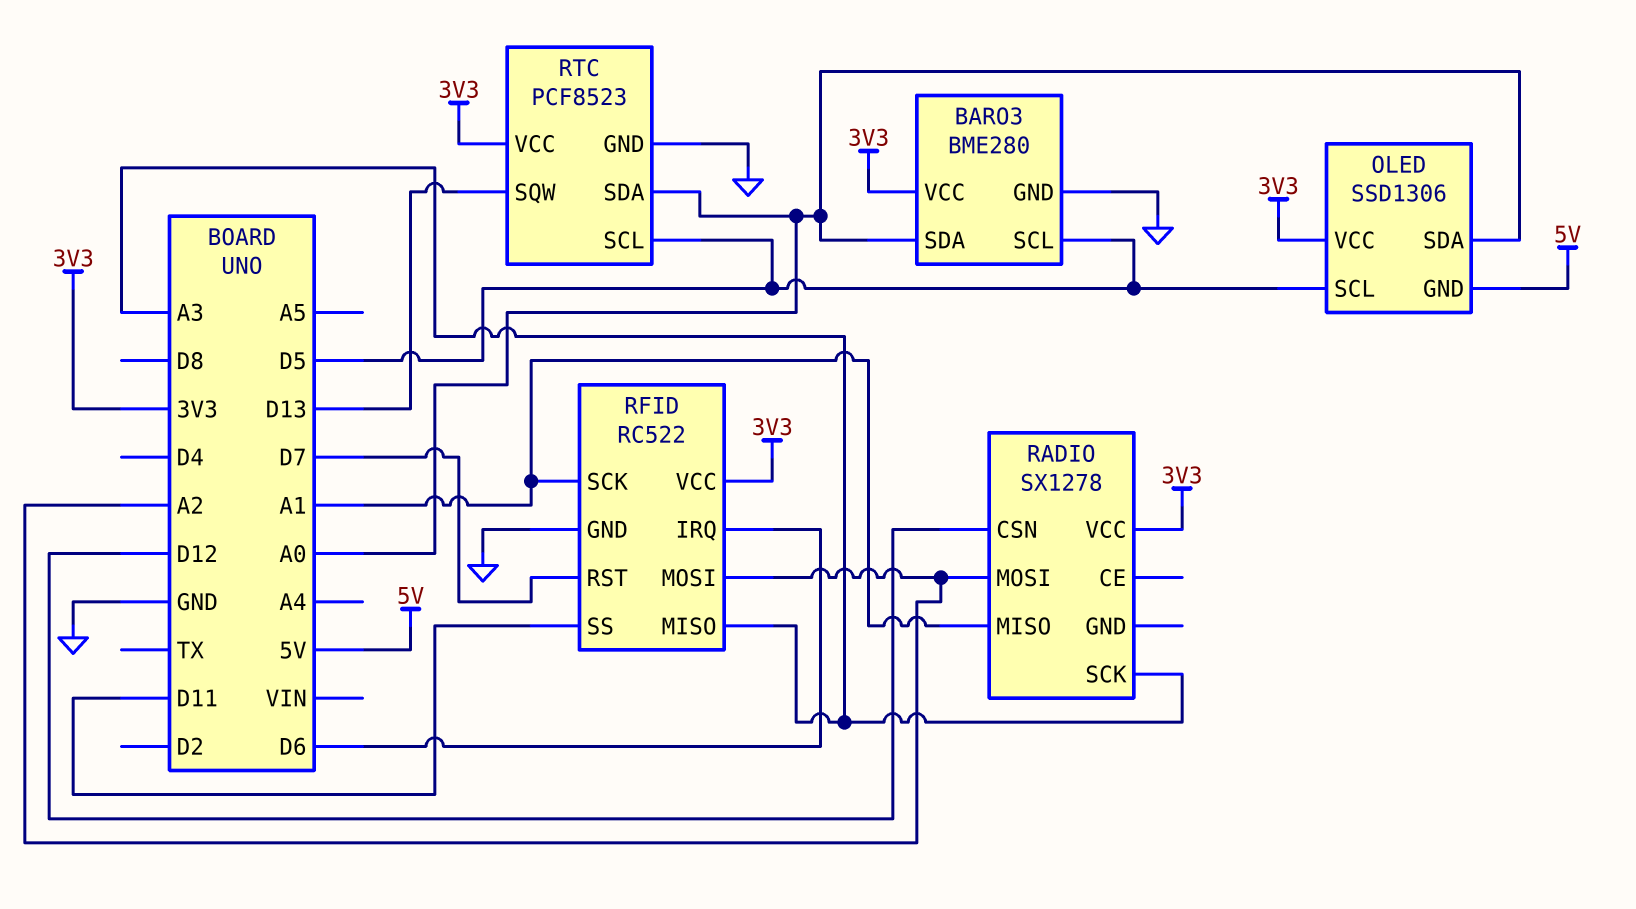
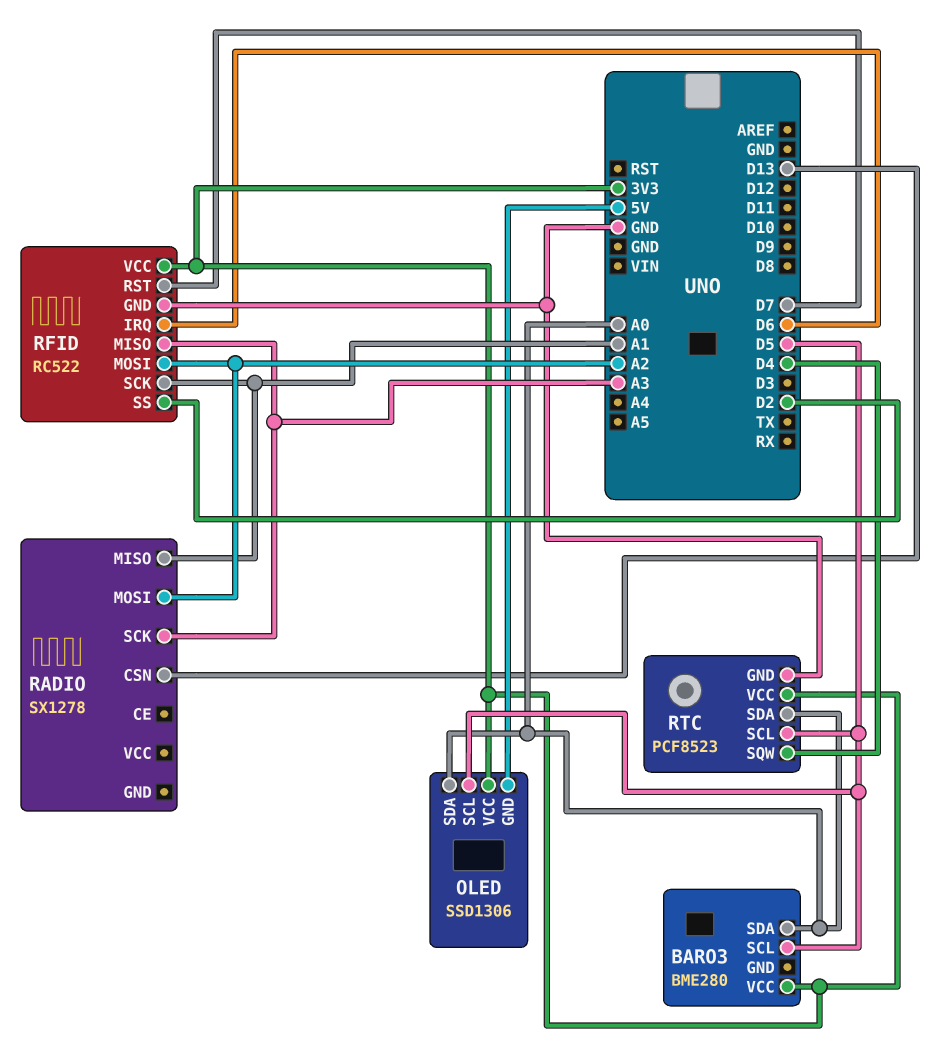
BARO3 pin GND: GND -> none
RADIO pin CSN: D12 -> D13
RADIO pin VCC: 3V3 -> none
RFID pin SS: D11 -> D2
RTC pin SQW: D13 -> D4

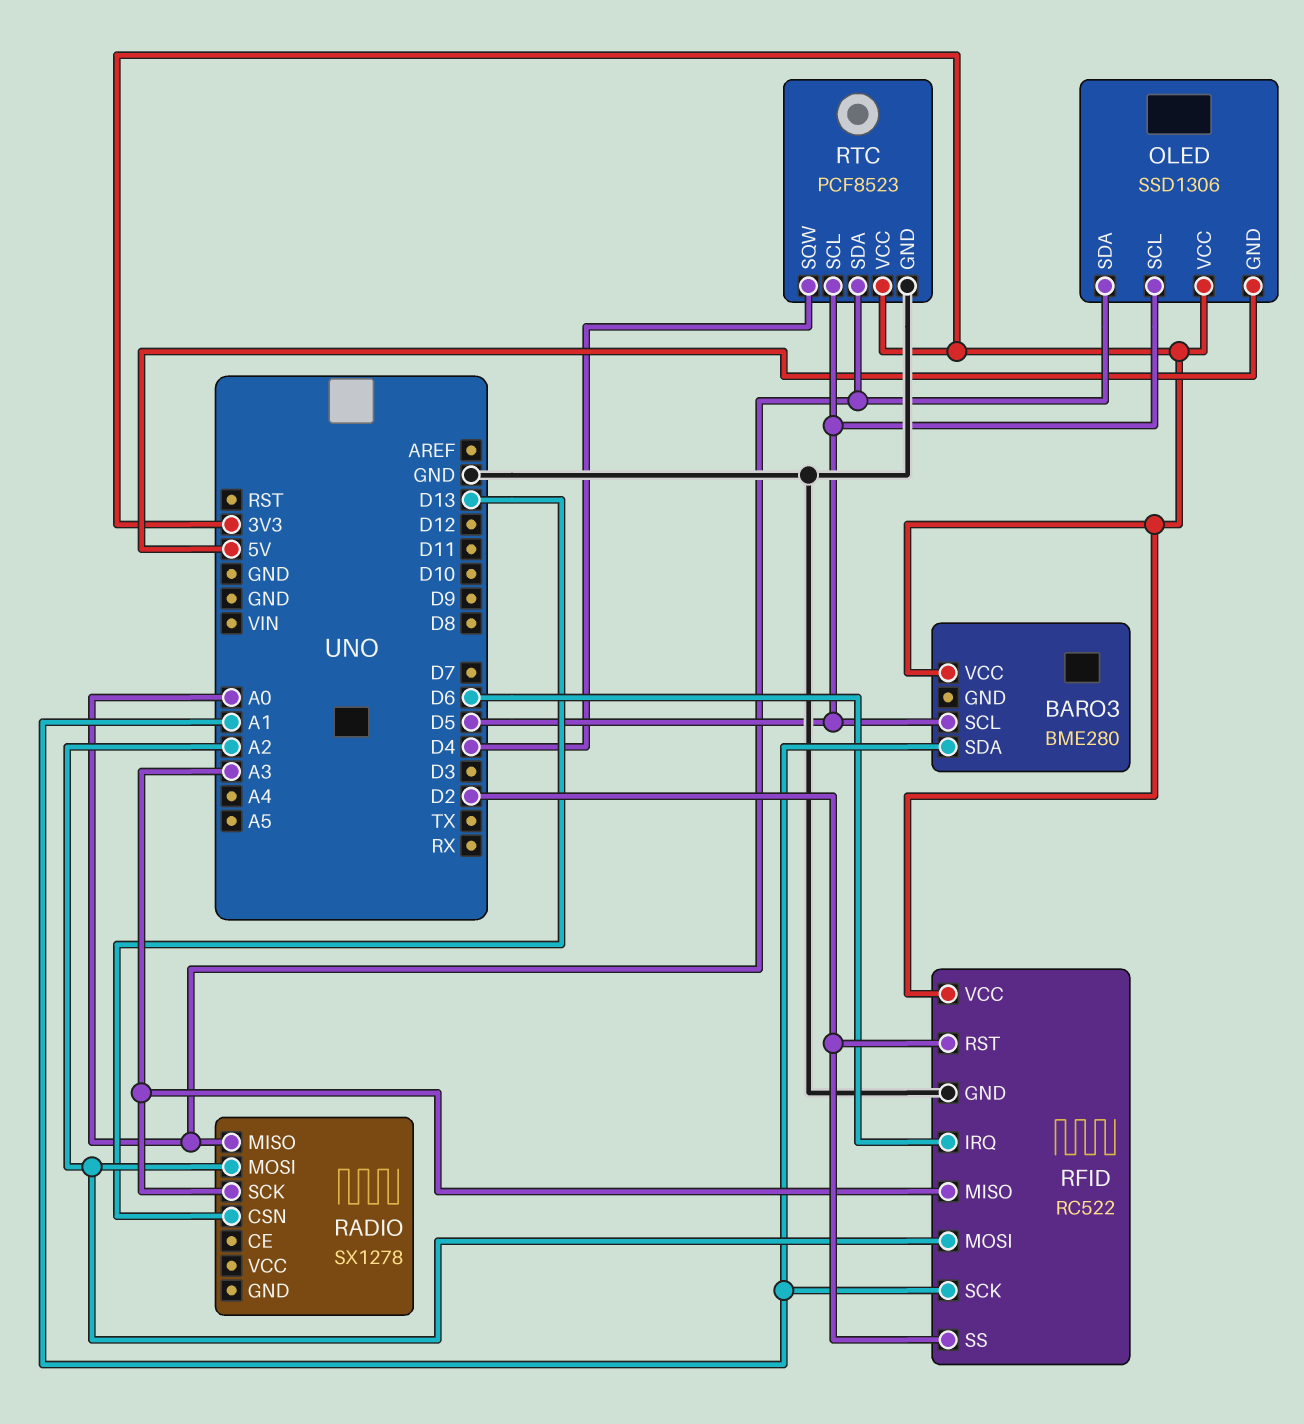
BARO3 pin SDA: A0 -> A1
RADIO pin MISO: A1 -> A0
RFID pin RST: D7 -> D2

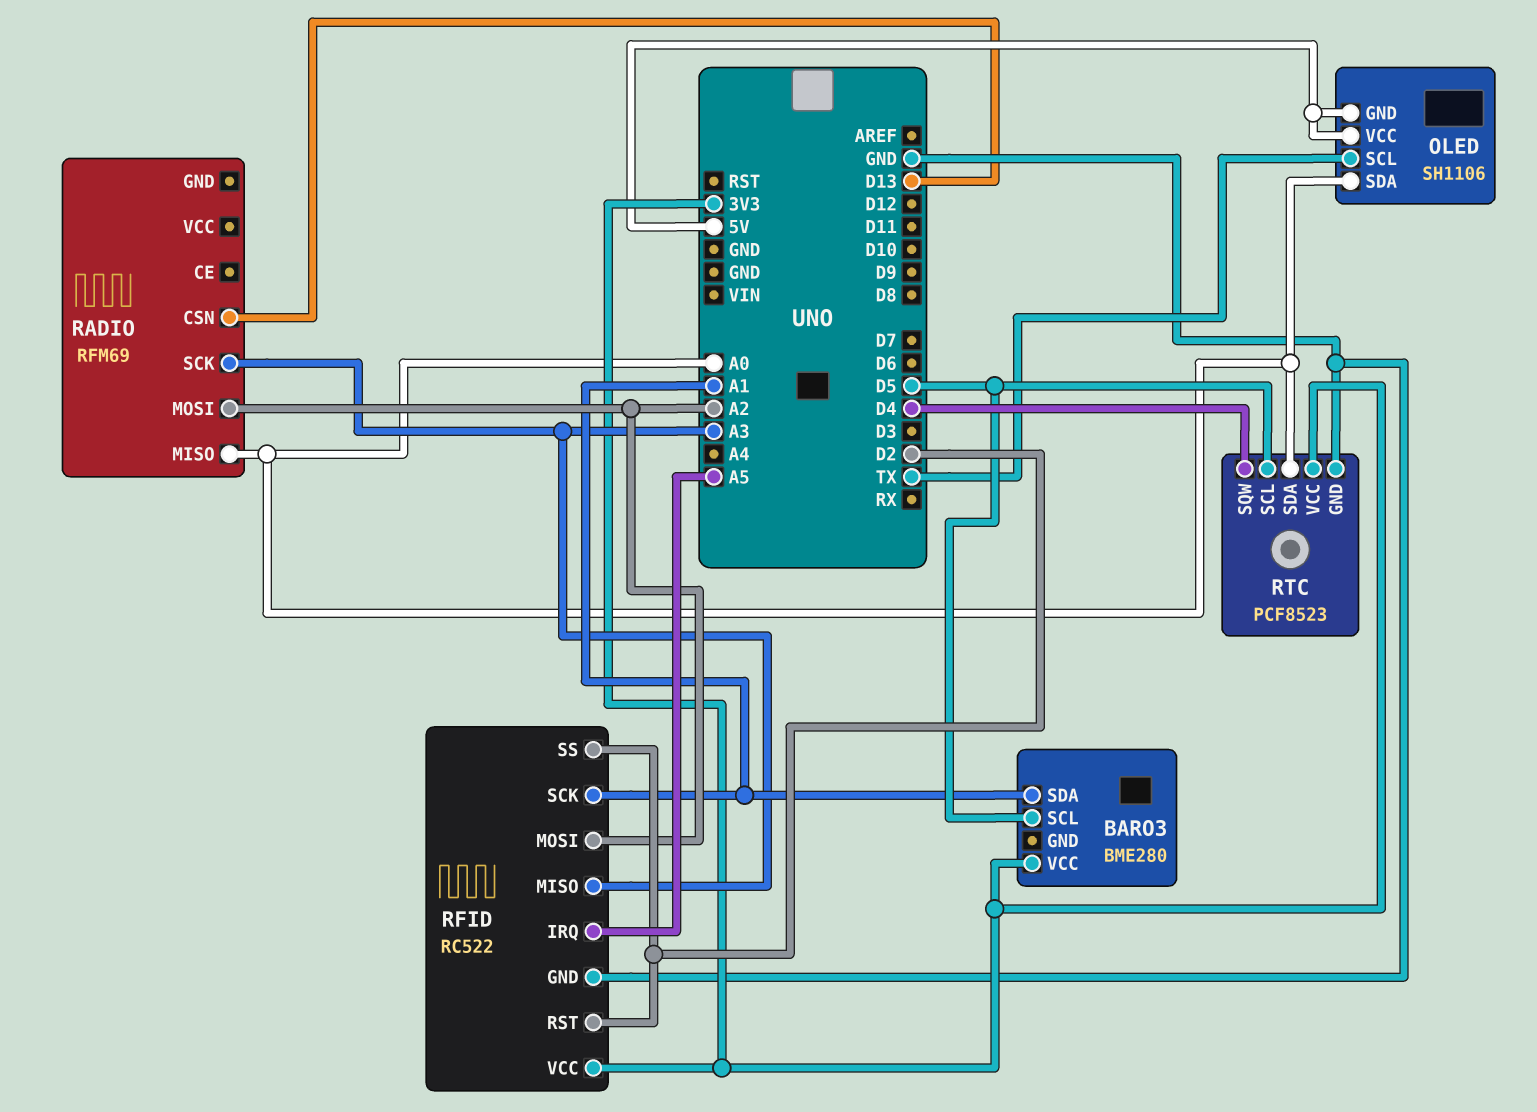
OLED: SSD1306 -> SH1106
OLED pin SCL: D5 -> TX
OLED pin VCC: 3V3 -> 5V
RADIO: SX1278 -> RFM69
RFID pin IRQ: D6 -> A5

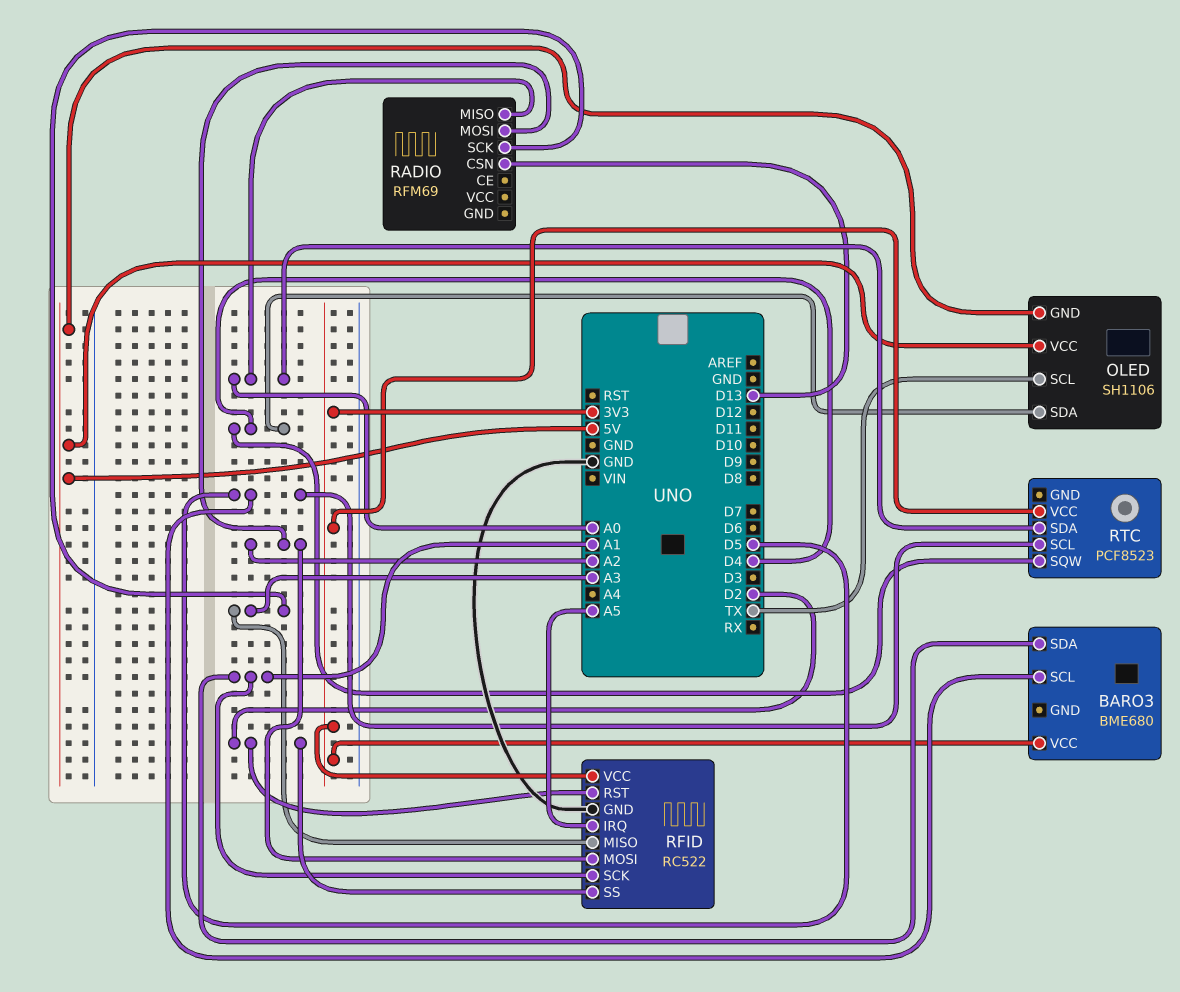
BARO3: BME280 -> BME680
OLED pin SDA: A0 -> D4
RTC pin GND: GND -> none

